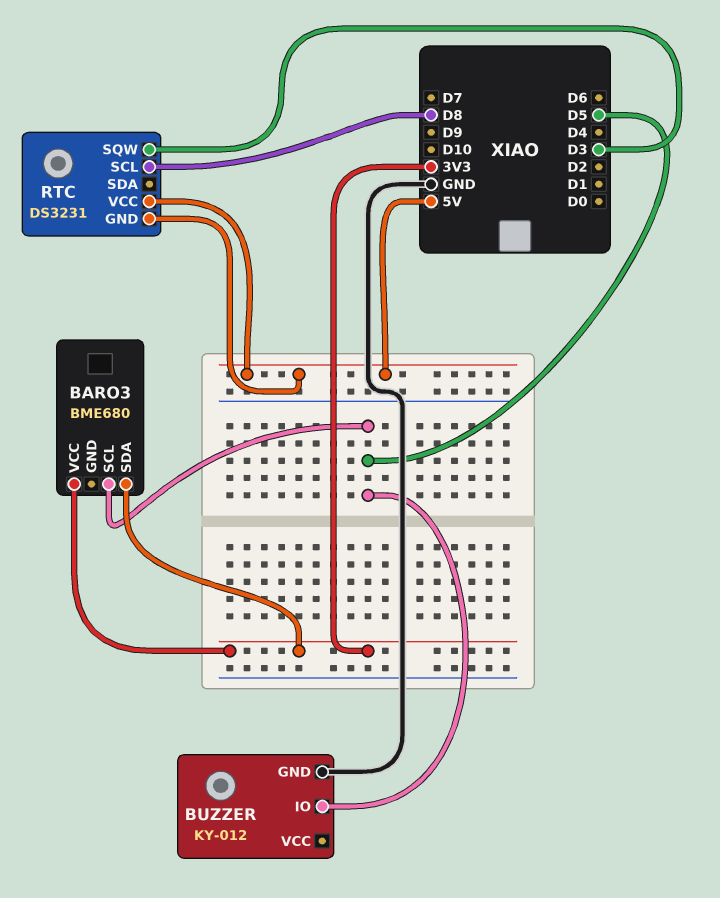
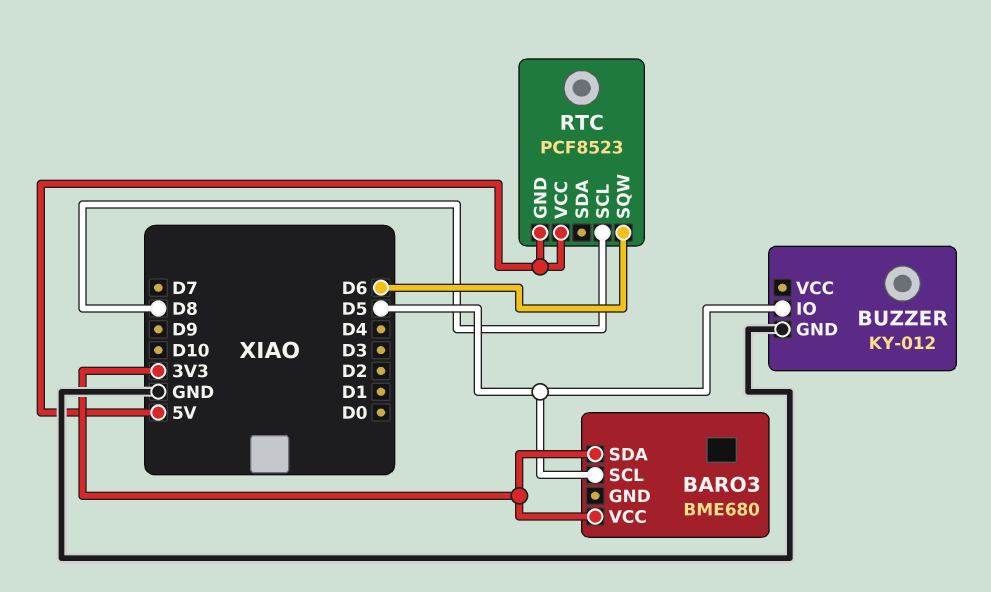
RTC: DS3231 -> PCF8523
RTC pin SQW: D3 -> D6

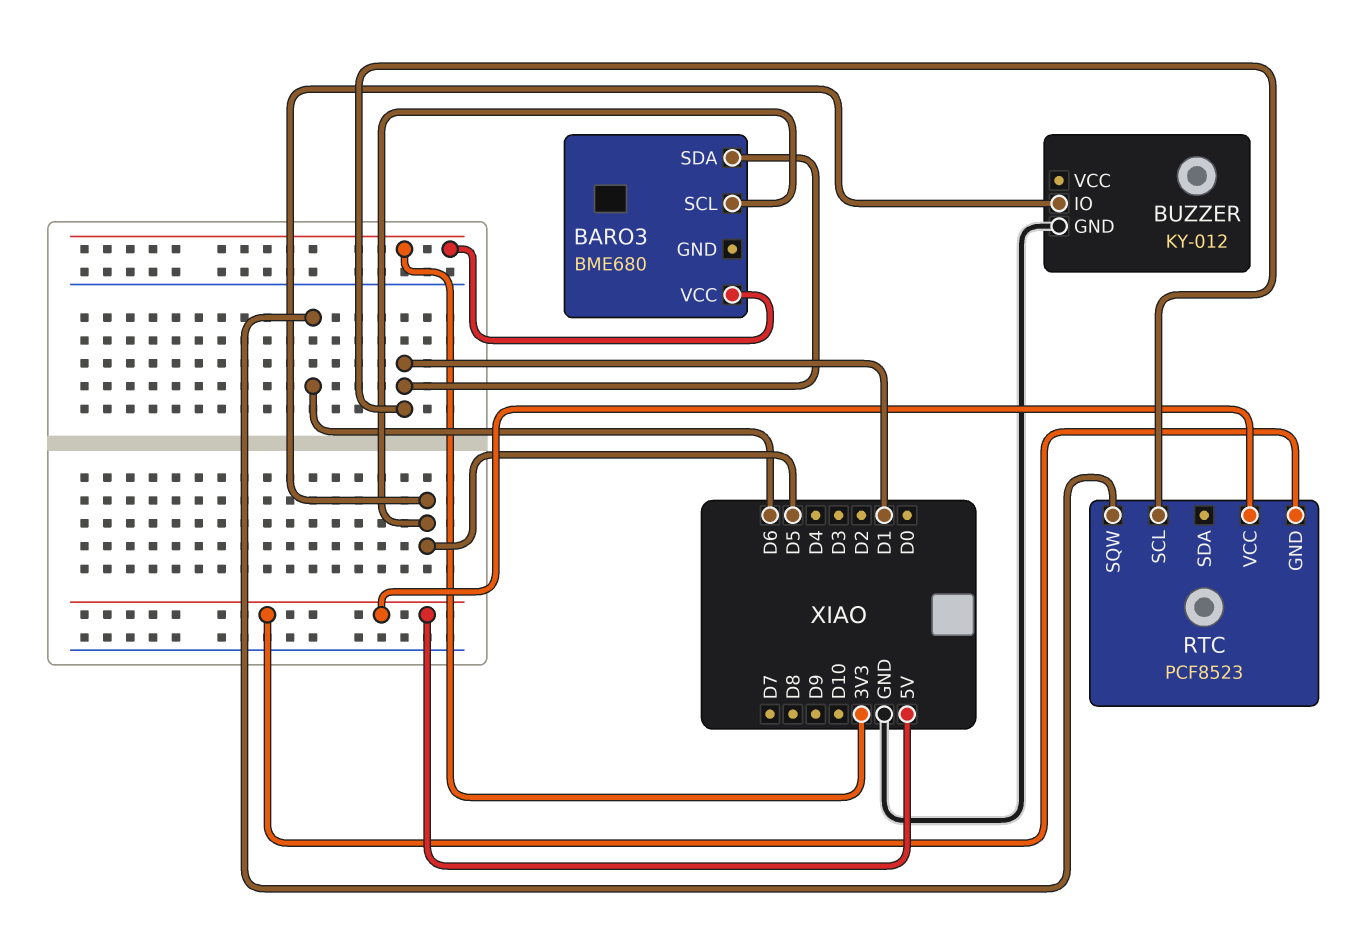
BARO3 pin SDA: 3V3 -> D1
RTC pin SCL: D8 -> D1

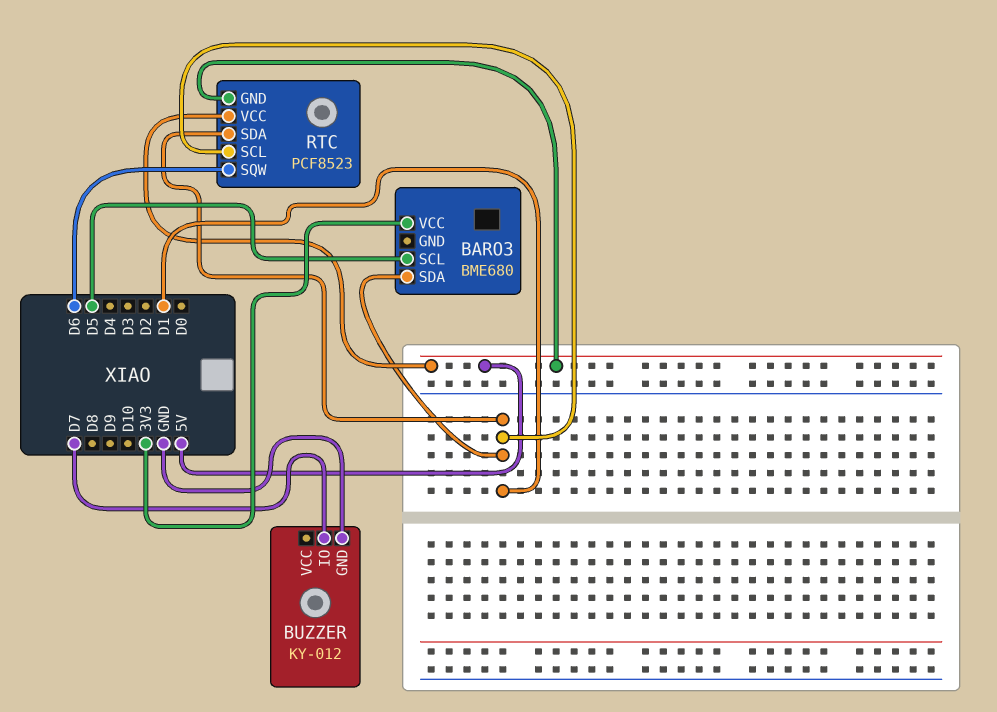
BUZZER pin IO: D5 -> D7
RTC pin SDA: none -> D1

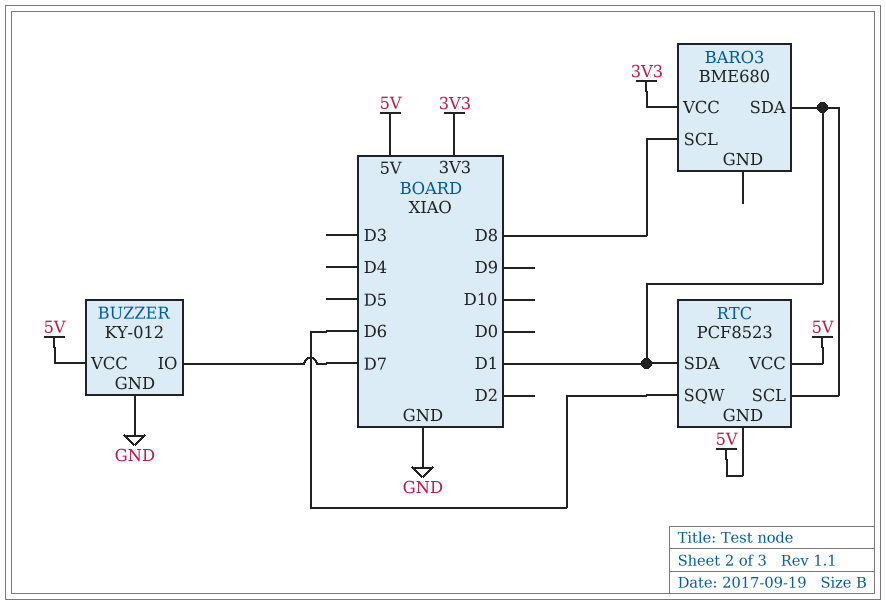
BARO3 pin SCL: D5 -> D8
BUZZER pin VCC: none -> 5V

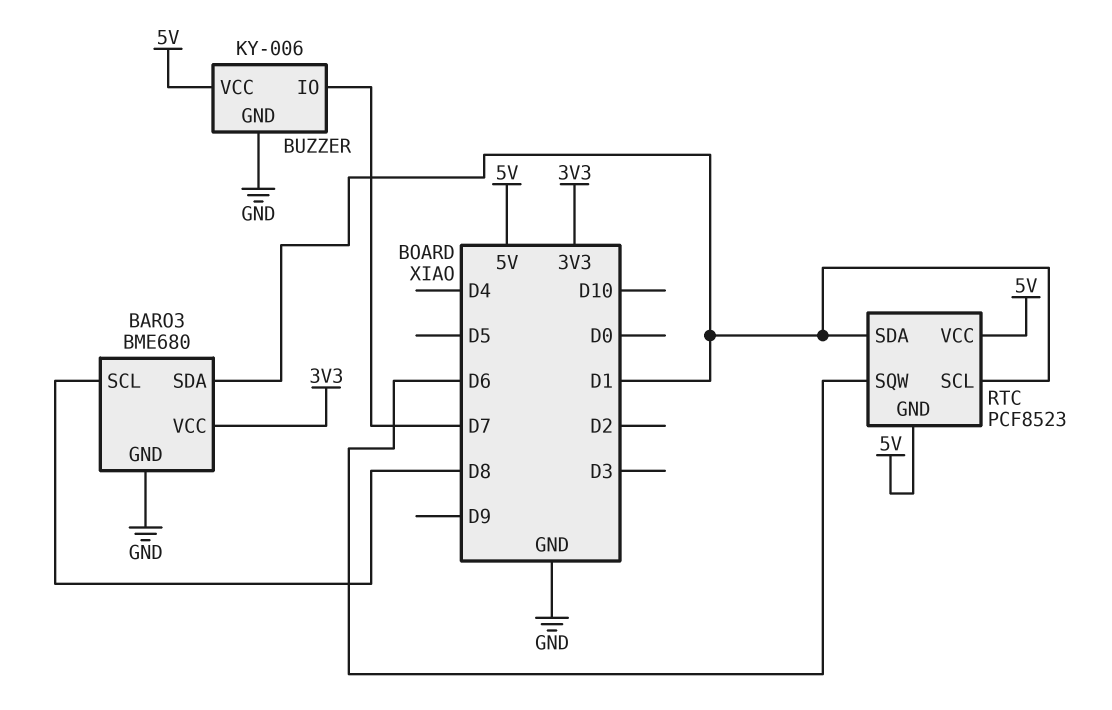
BARO3 pin GND: none -> GND
BUZZER: KY-012 -> KY-006

